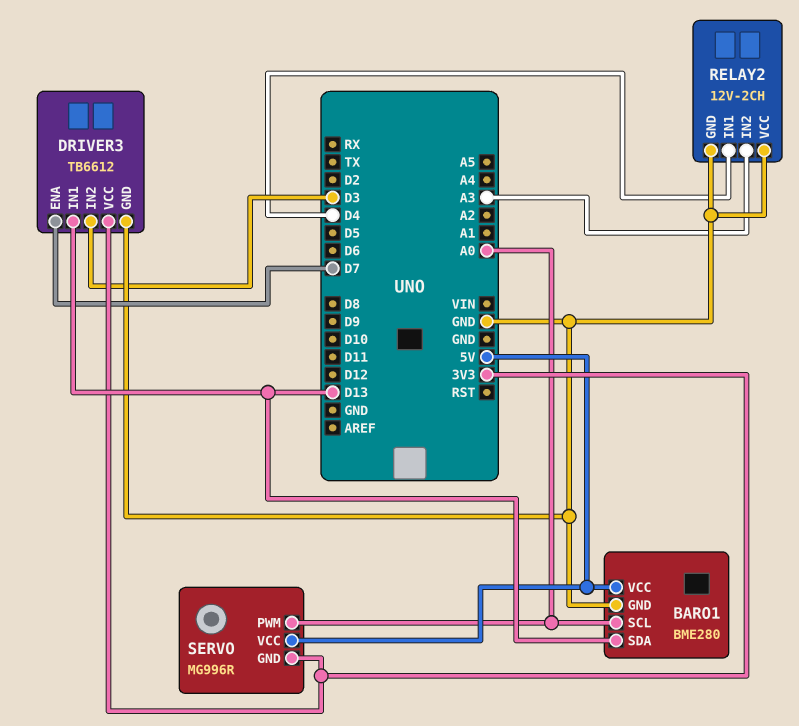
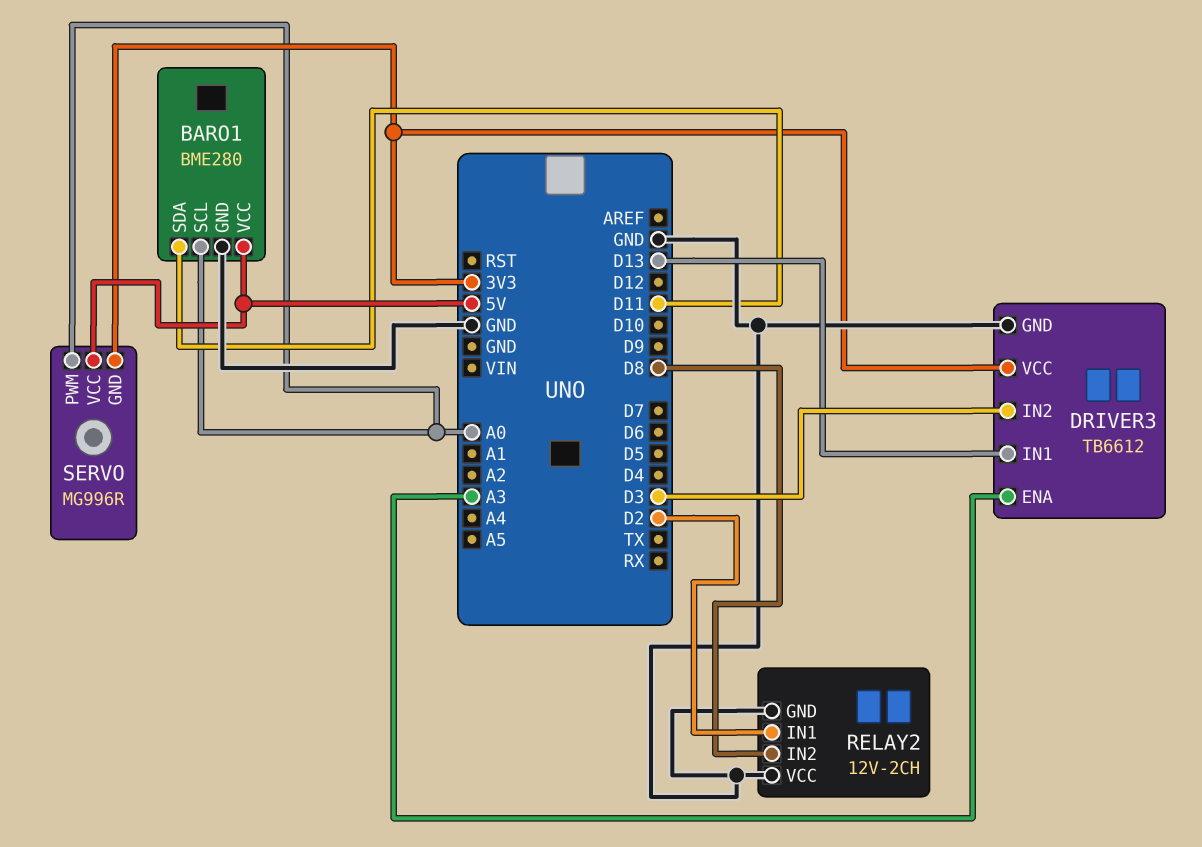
BARO1 pin SDA: D13 -> D11
DRIVER3 pin ENA: D7 -> A3
RELAY2 pin IN1: D4 -> D2
RELAY2 pin IN2: A3 -> D8

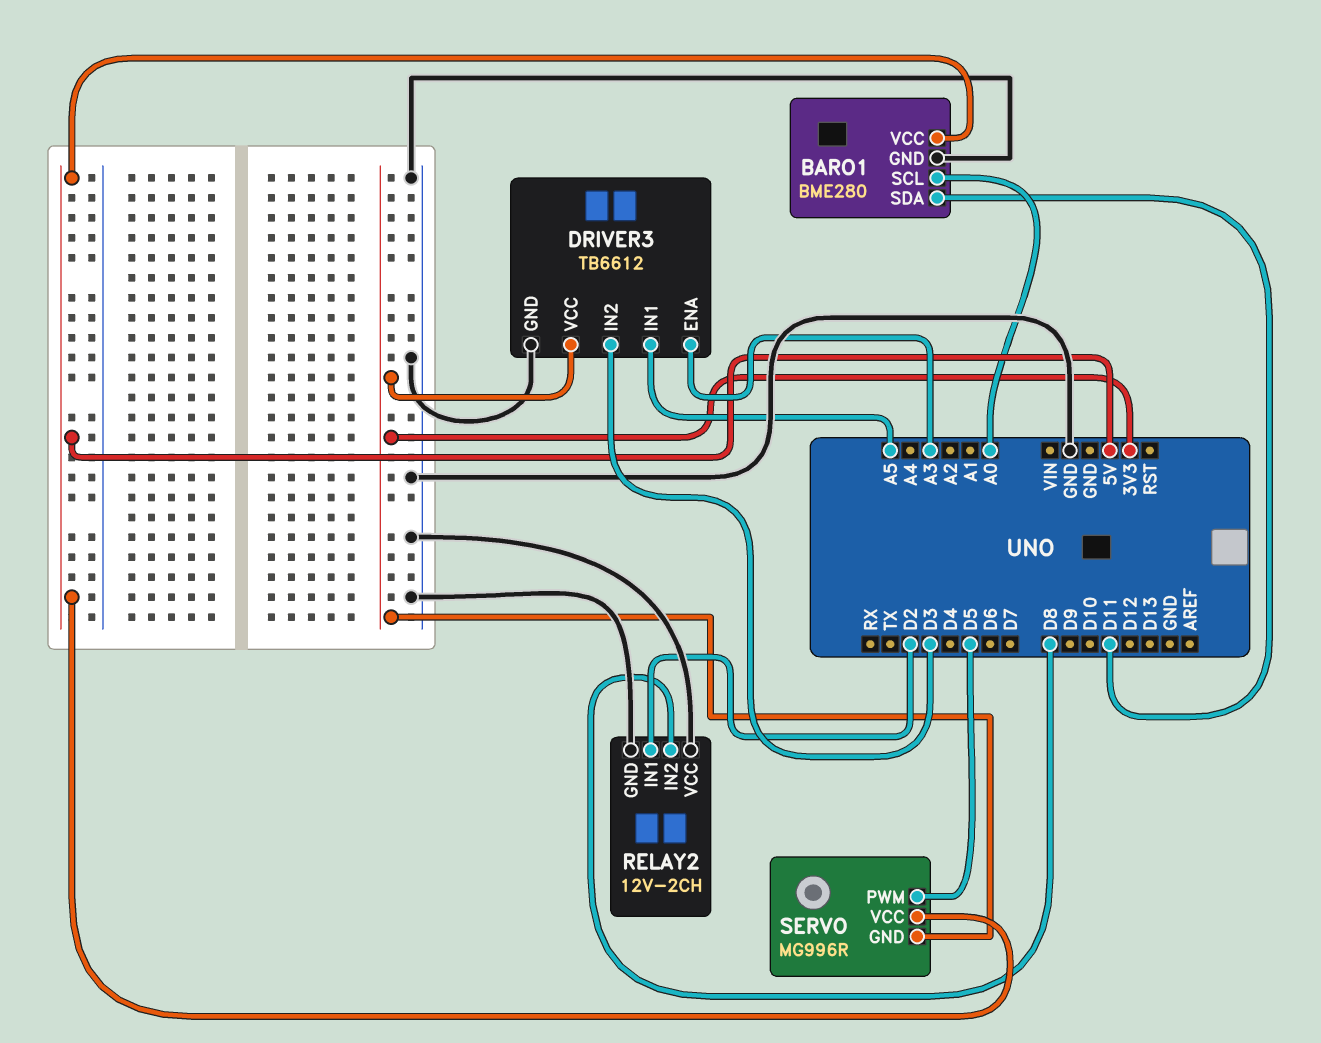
DRIVER3 pin IN1: D13 -> A5
SERVO pin PWM: A0 -> D5

